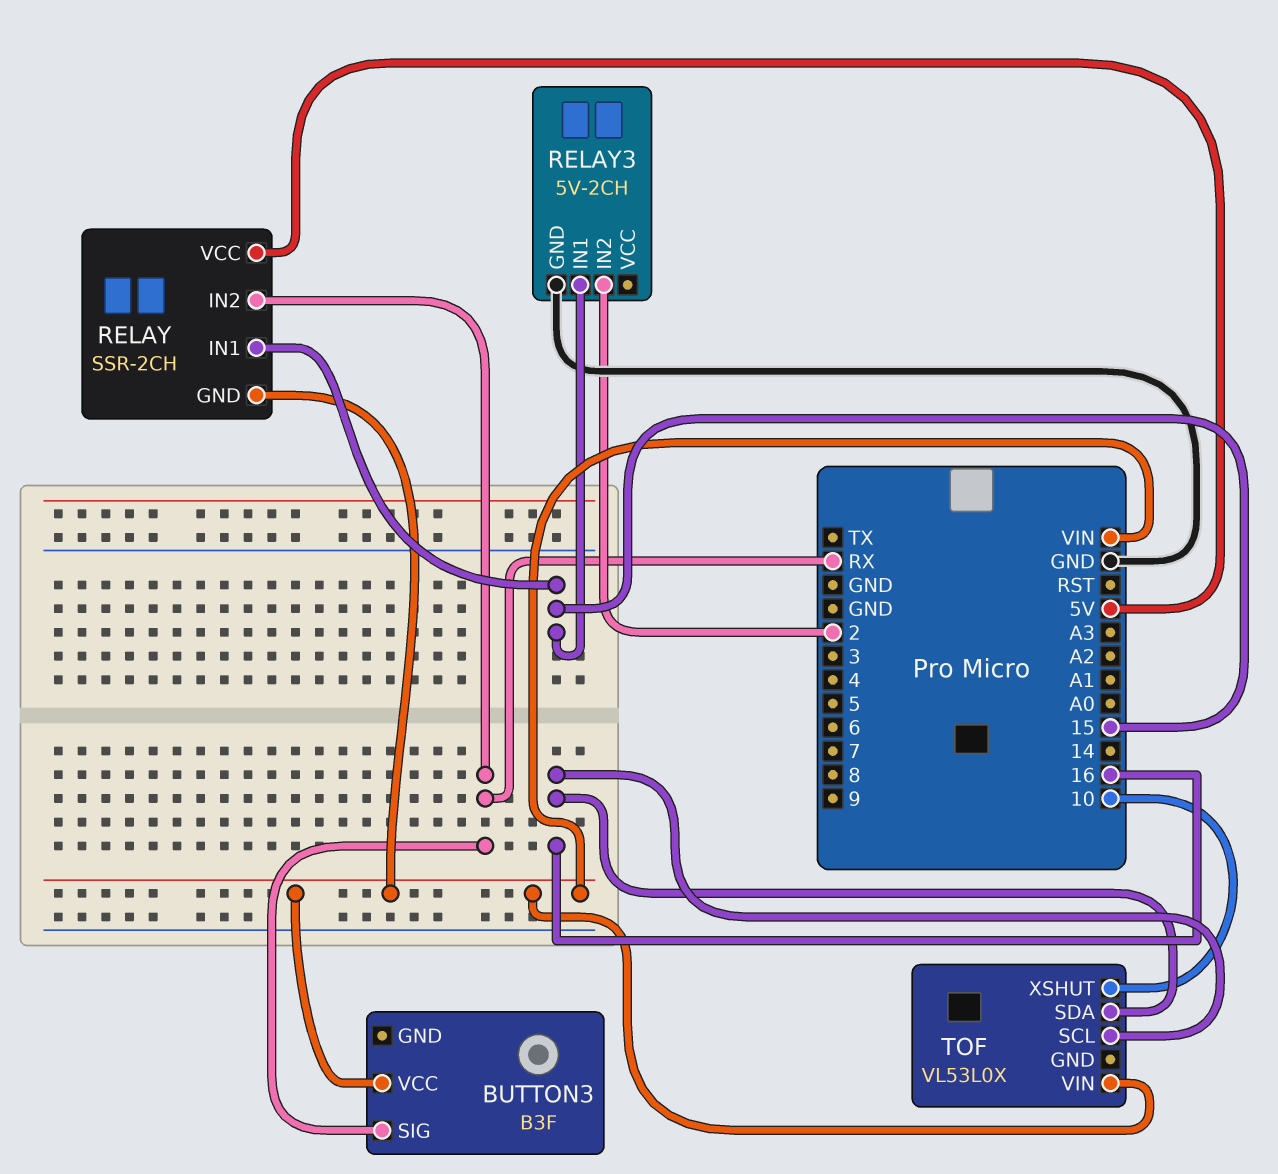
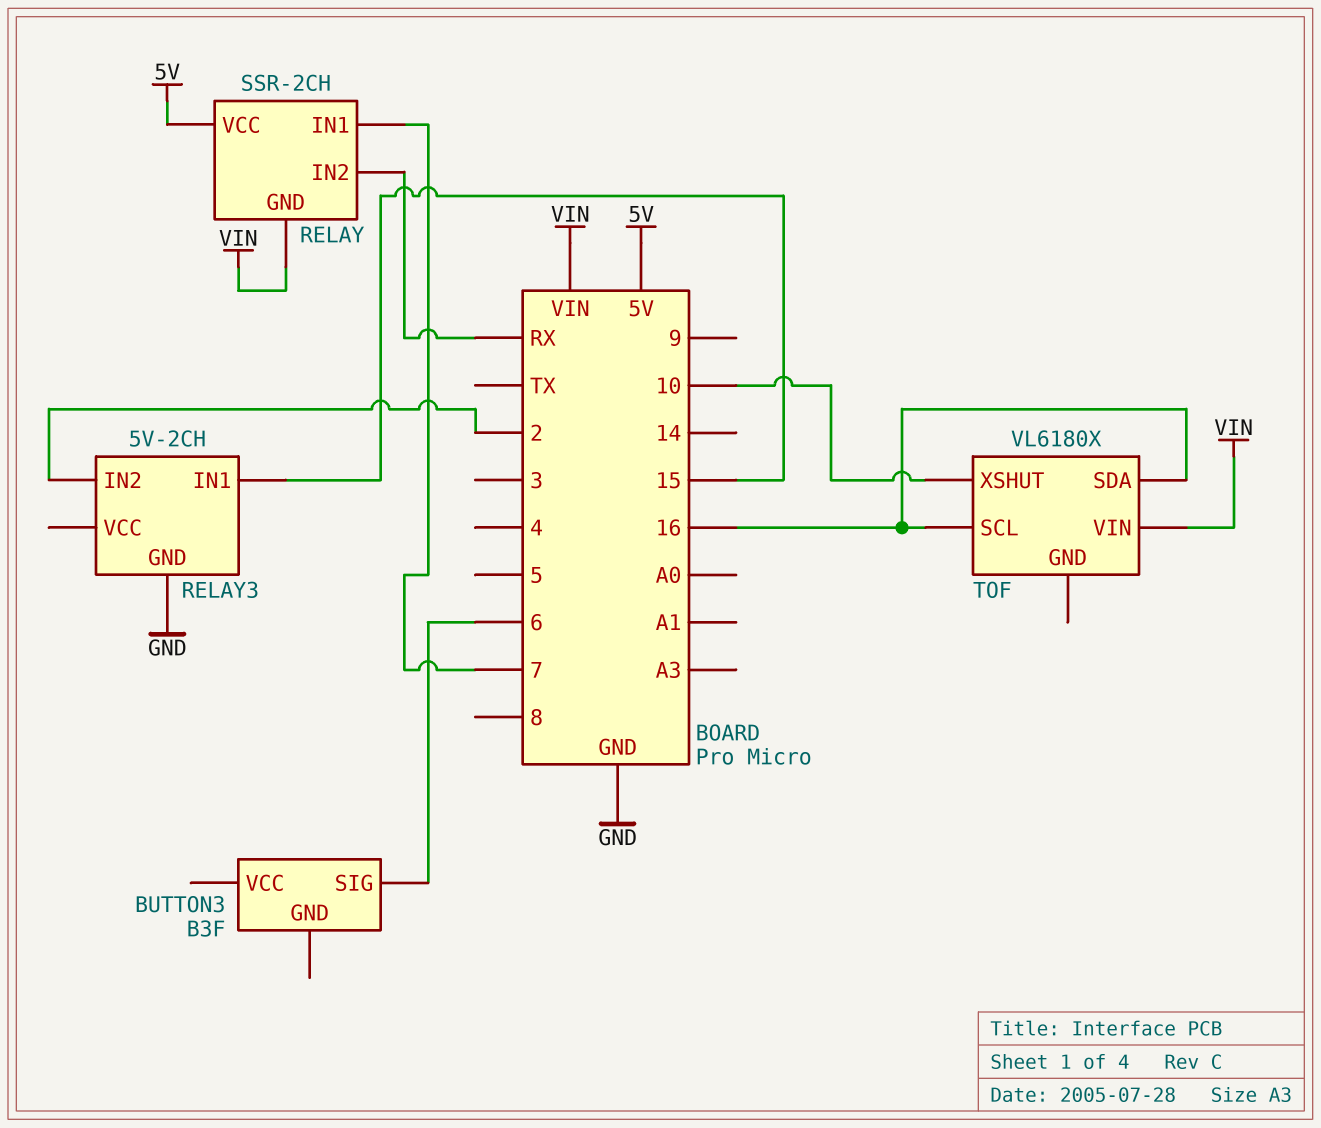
BUTTON3 pin SIG: RX -> 6
BUTTON3 pin VCC: VIN -> none
RELAY pin IN1: 15 -> 7
TOF: VL53L0X -> VL6180X

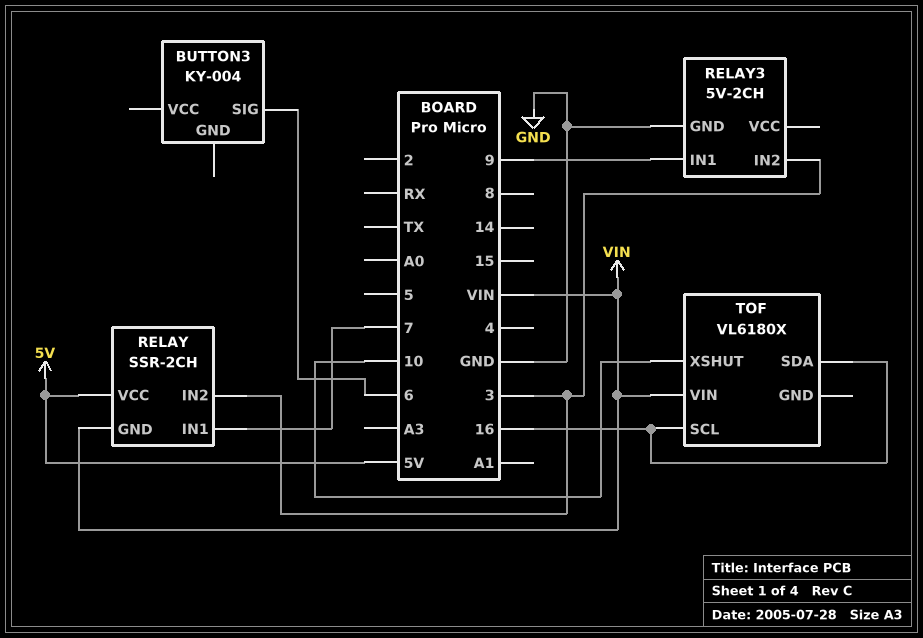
BUTTON3: B3F -> KY-004
RELAY pin IN2: RX -> 3
RELAY3 pin IN1: 15 -> 9
RELAY3 pin IN2: 2 -> 3

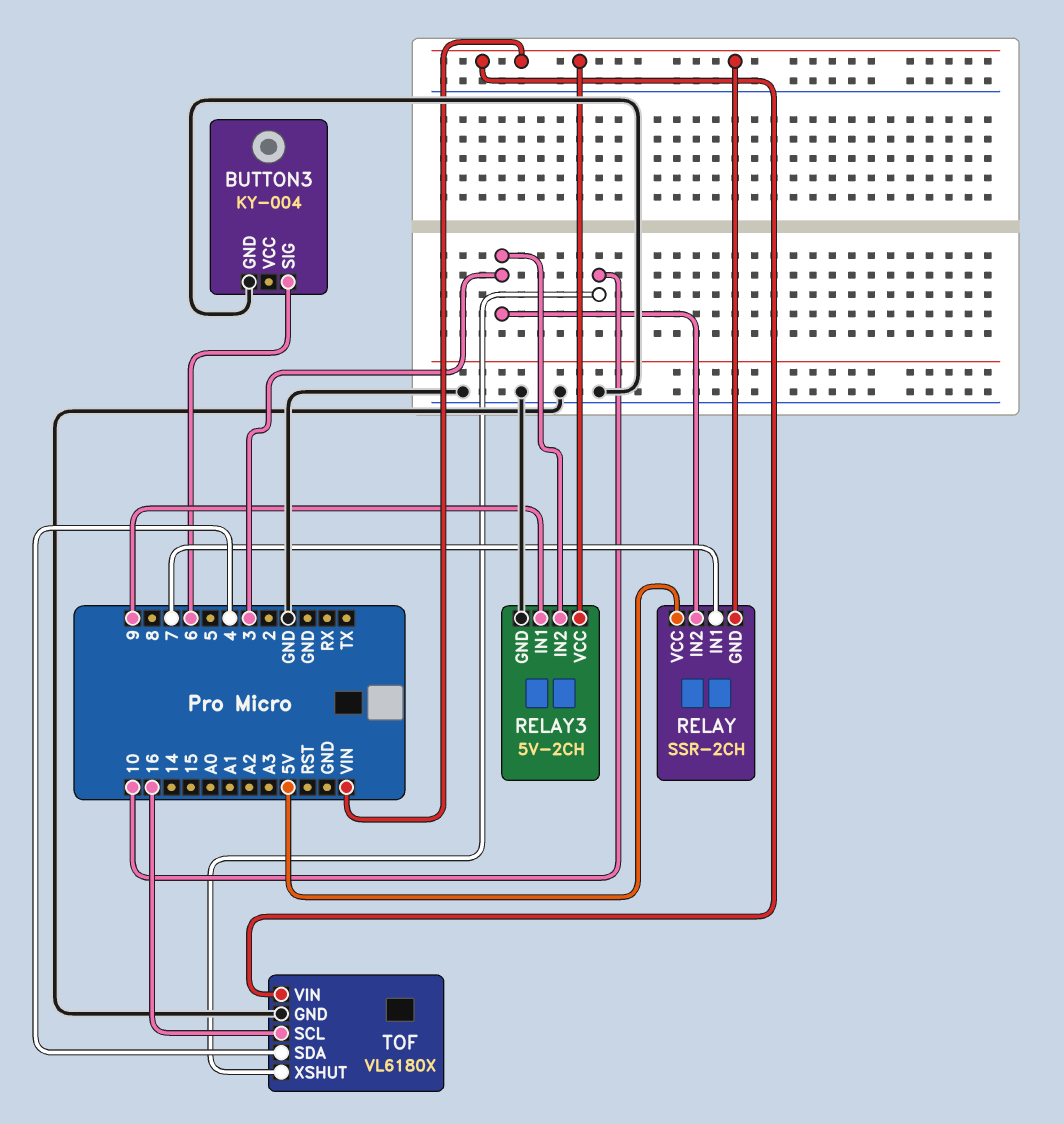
BUTTON3 pin GND: none -> GND
RELAY3 pin VCC: none -> VIN
TOF pin GND: none -> GND
TOF pin SDA: 16 -> 4

